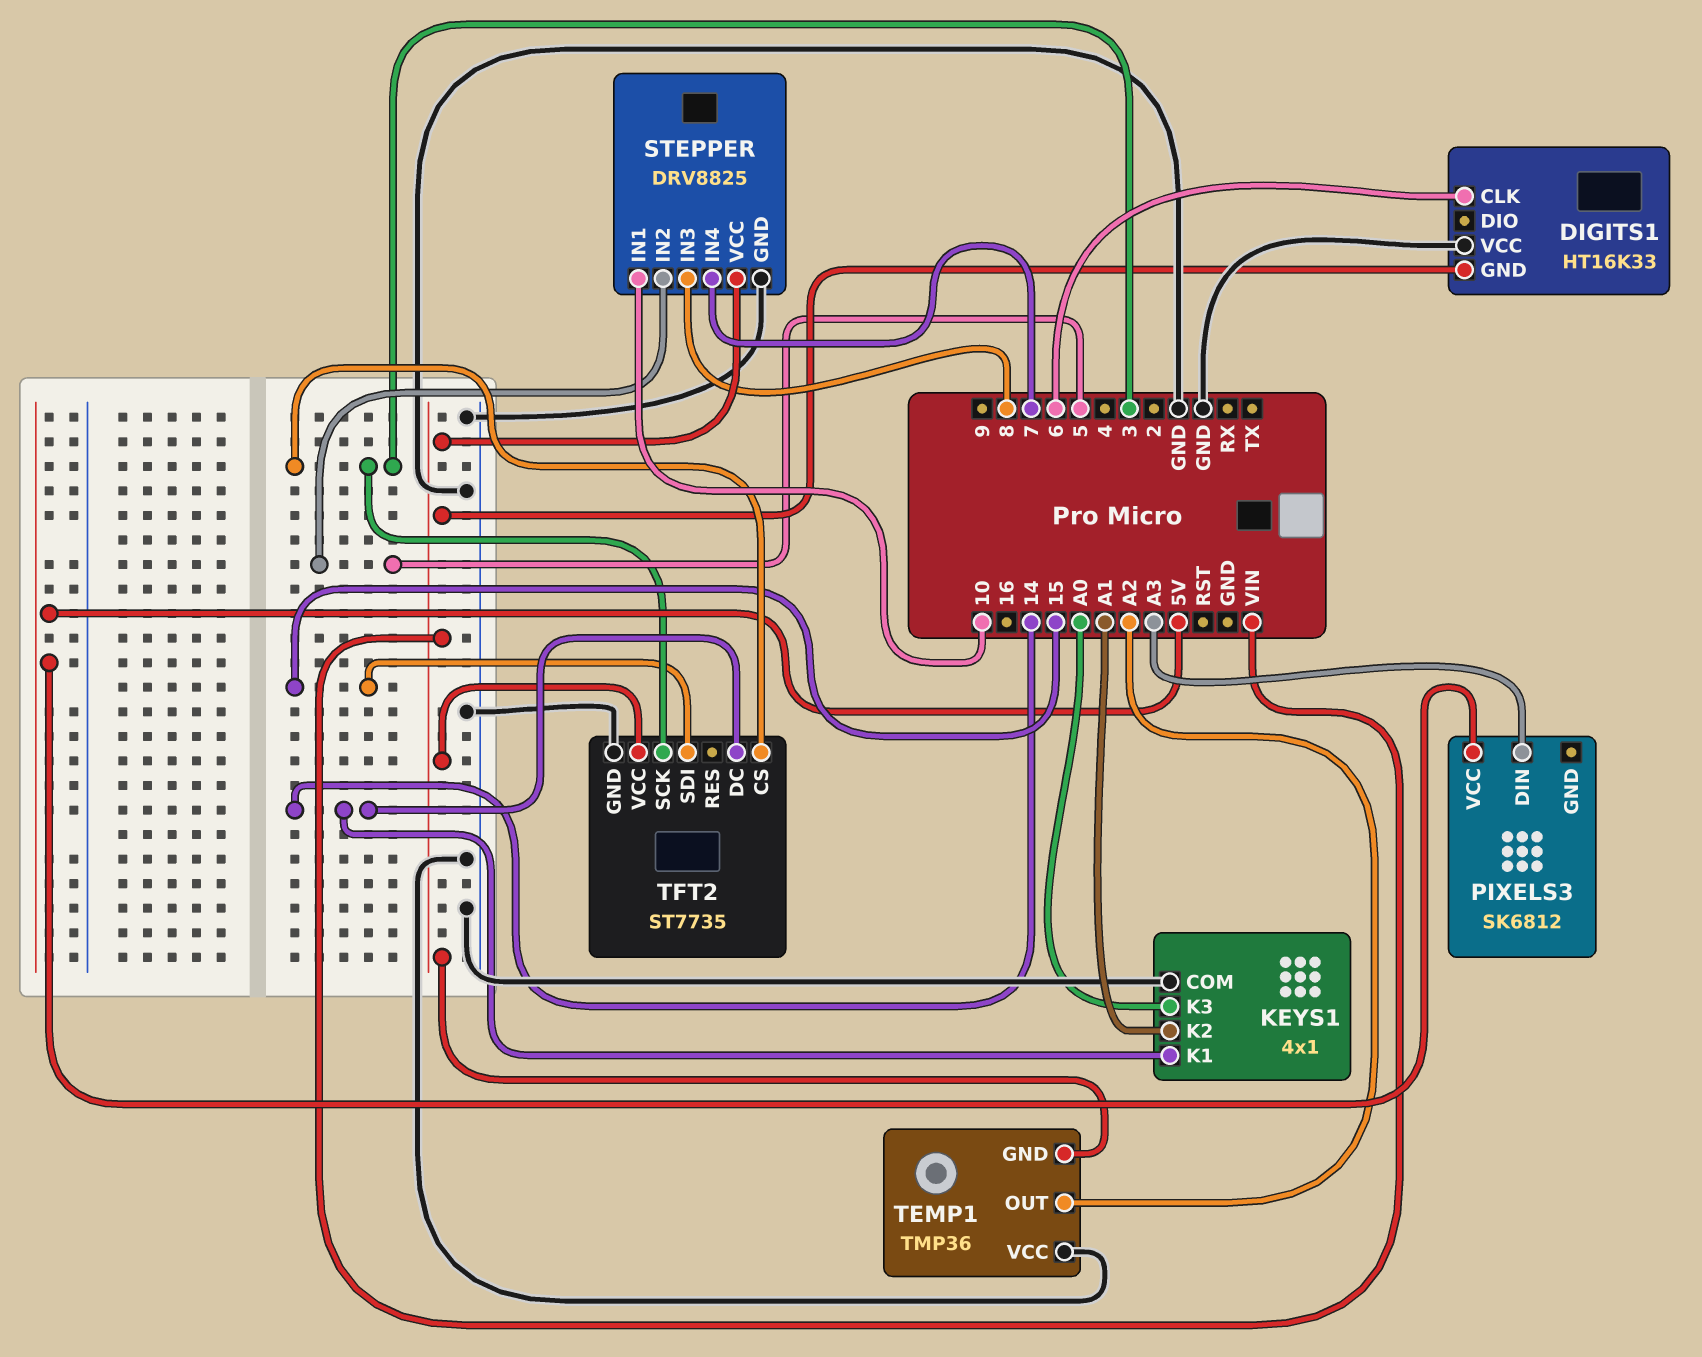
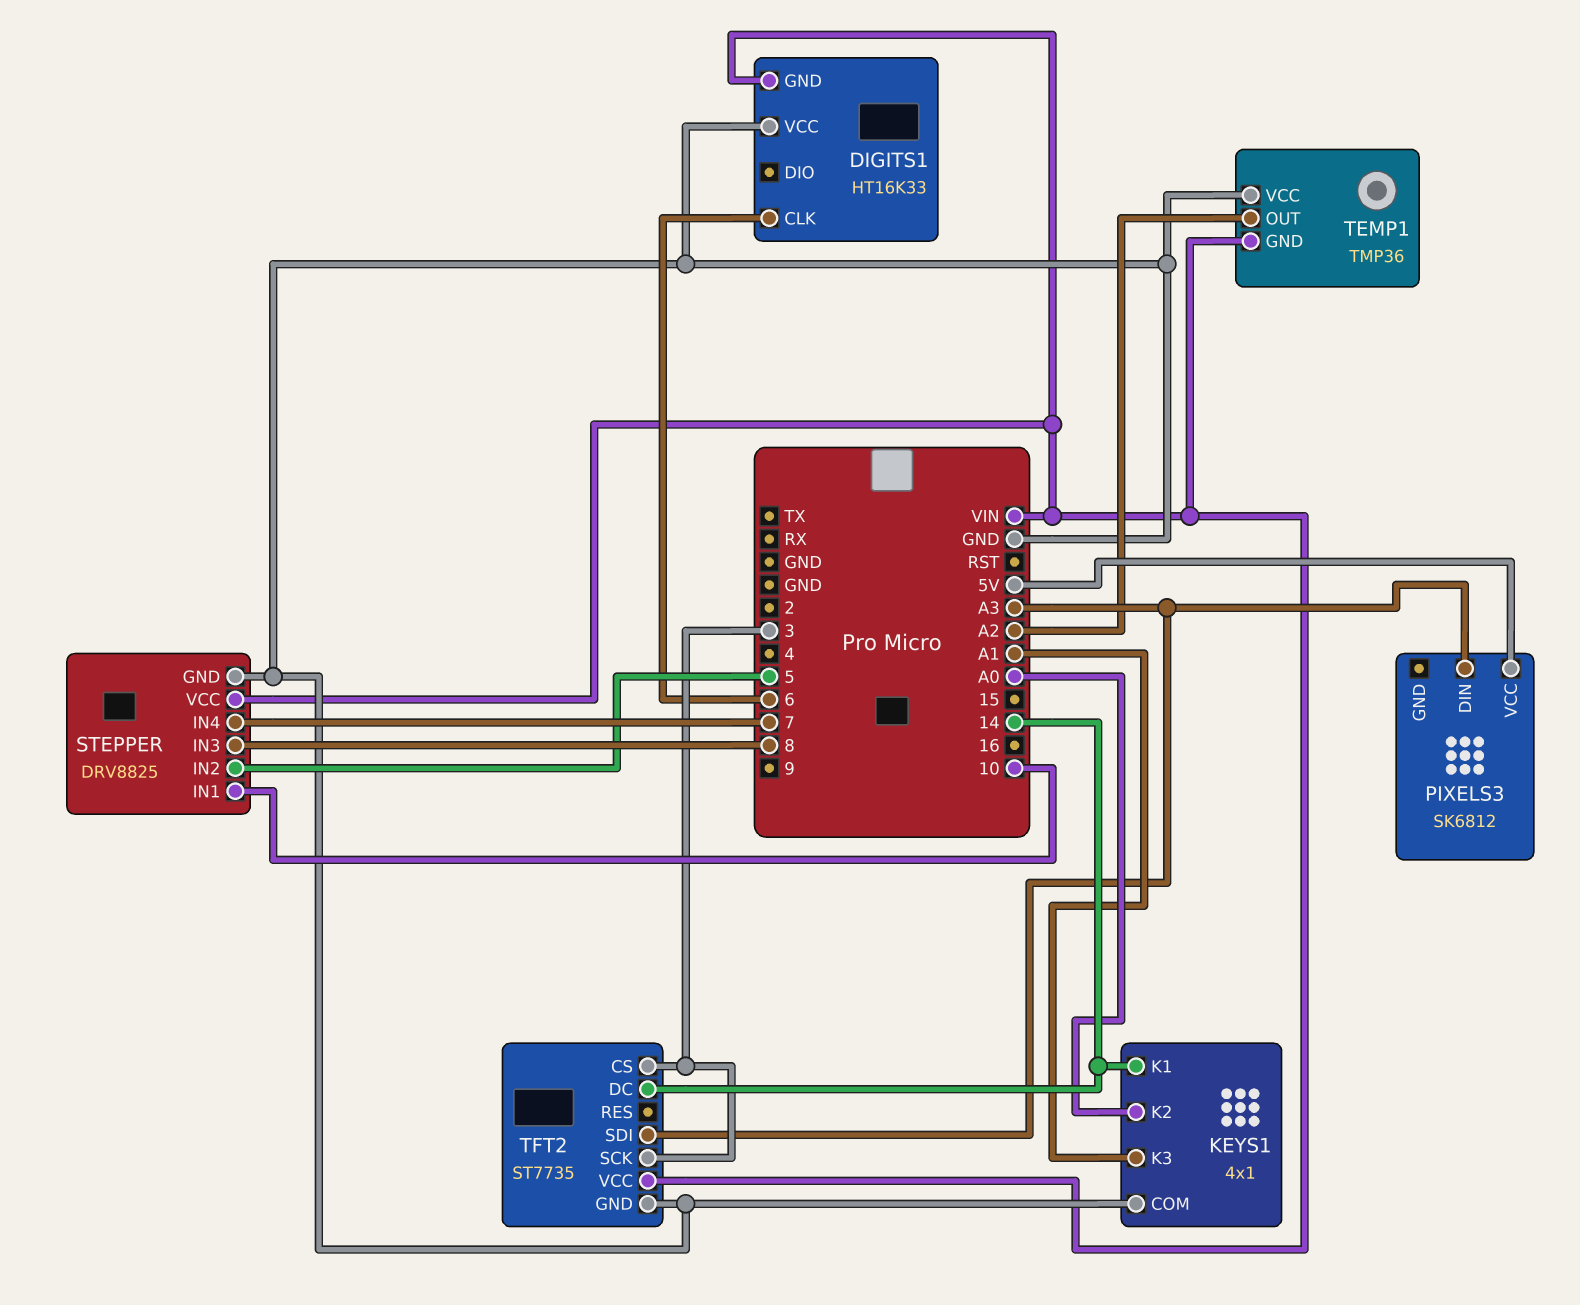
KEYS1 pin K2: A1 -> A0
KEYS1 pin K3: A0 -> A1
TFT2 pin SDI: 15 -> A3

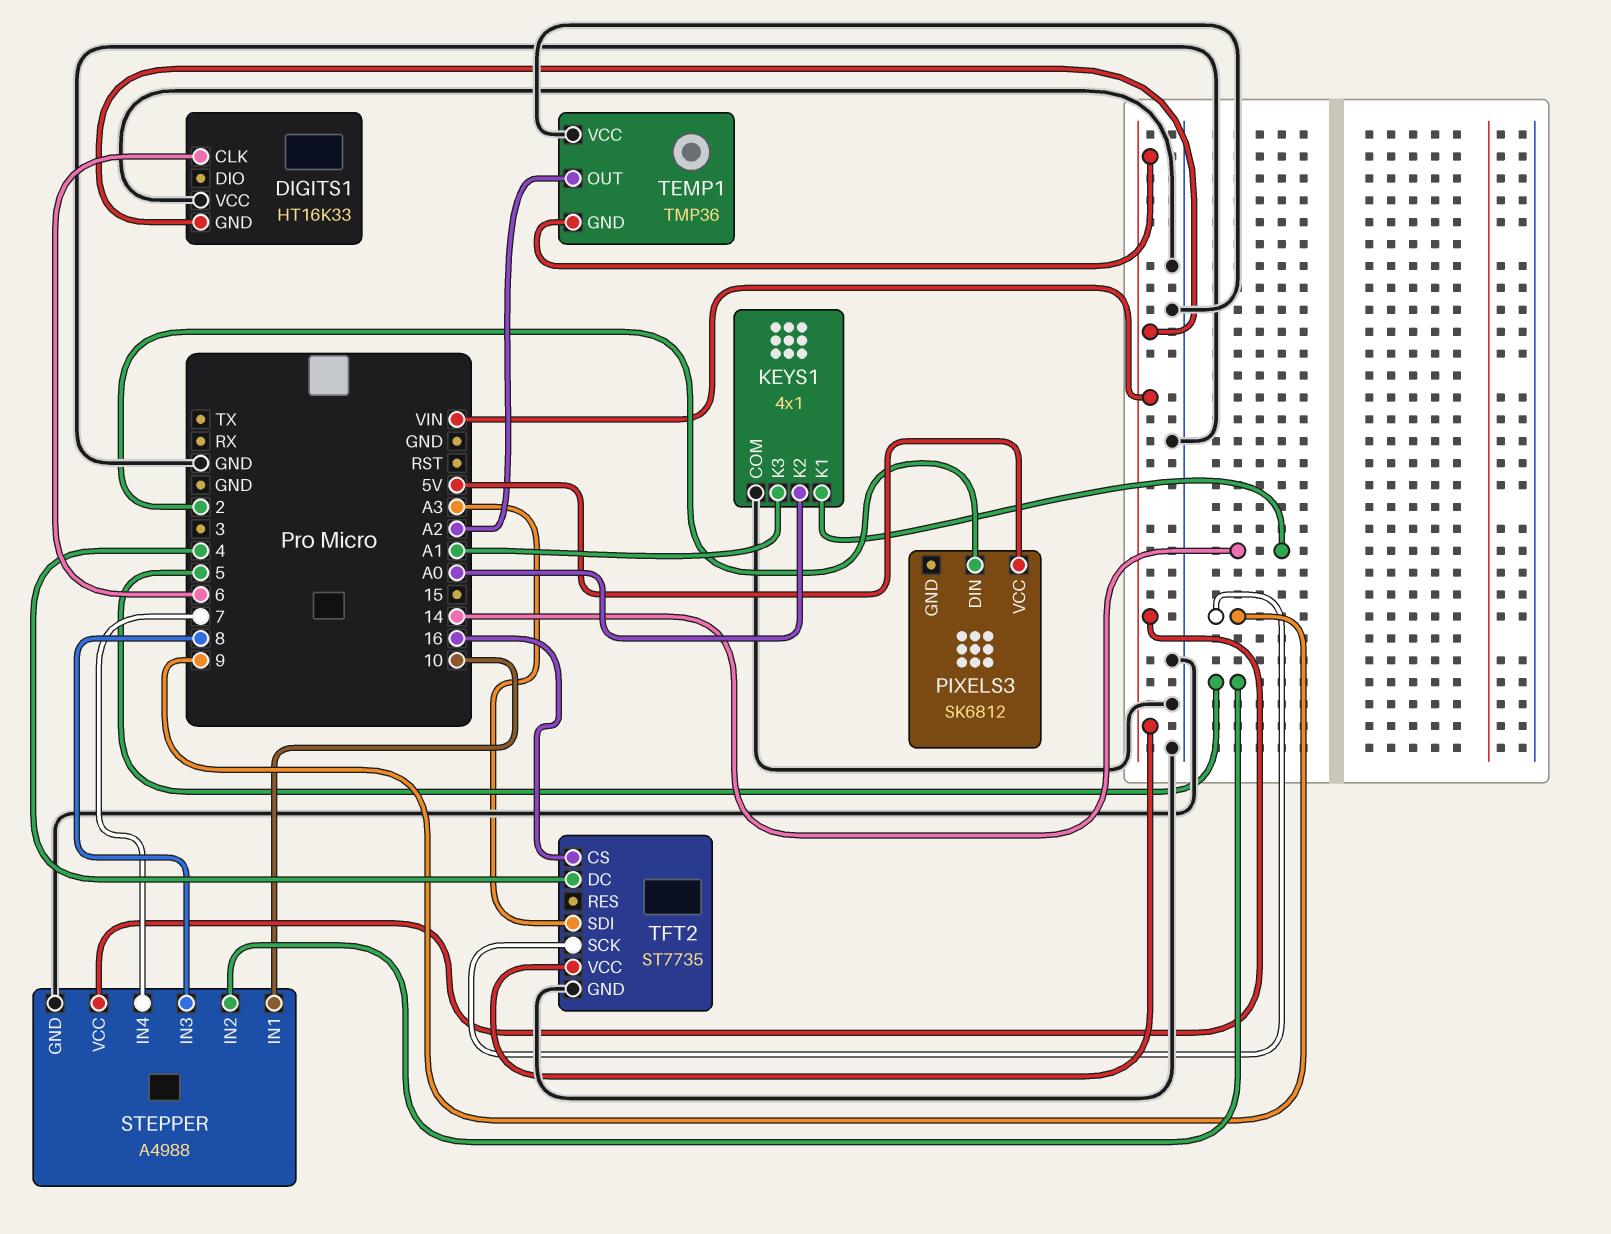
PIXELS3 pin DIN: A3 -> 2
STEPPER: DRV8825 -> A4988
TFT2 pin CS: 3 -> 16
TFT2 pin DC: 14 -> 4
TFT2 pin SCK: 3 -> 9

